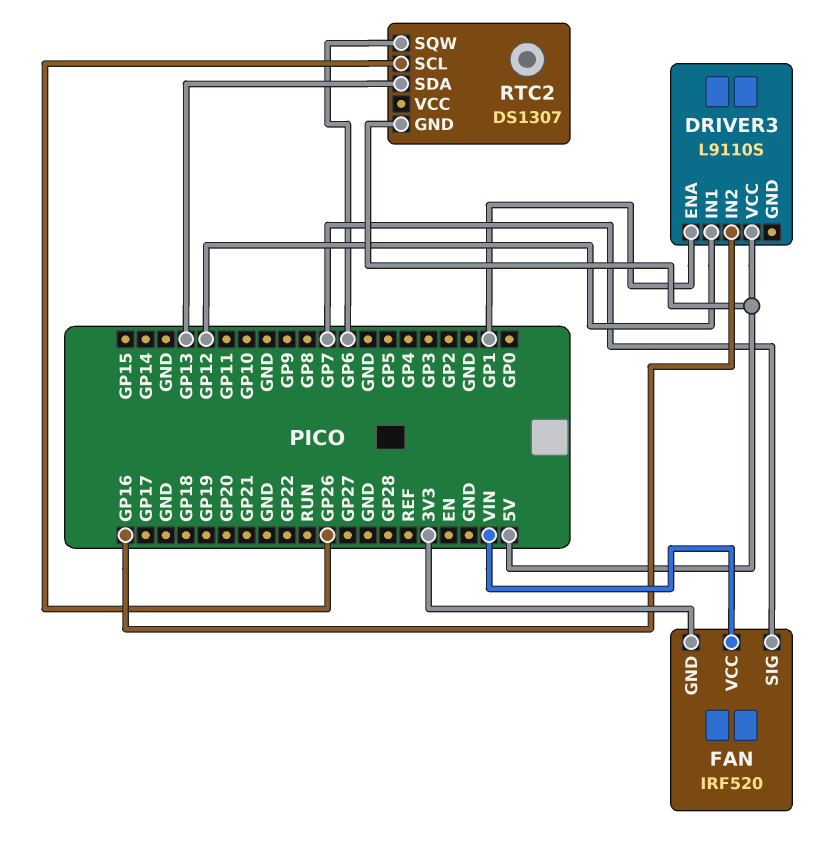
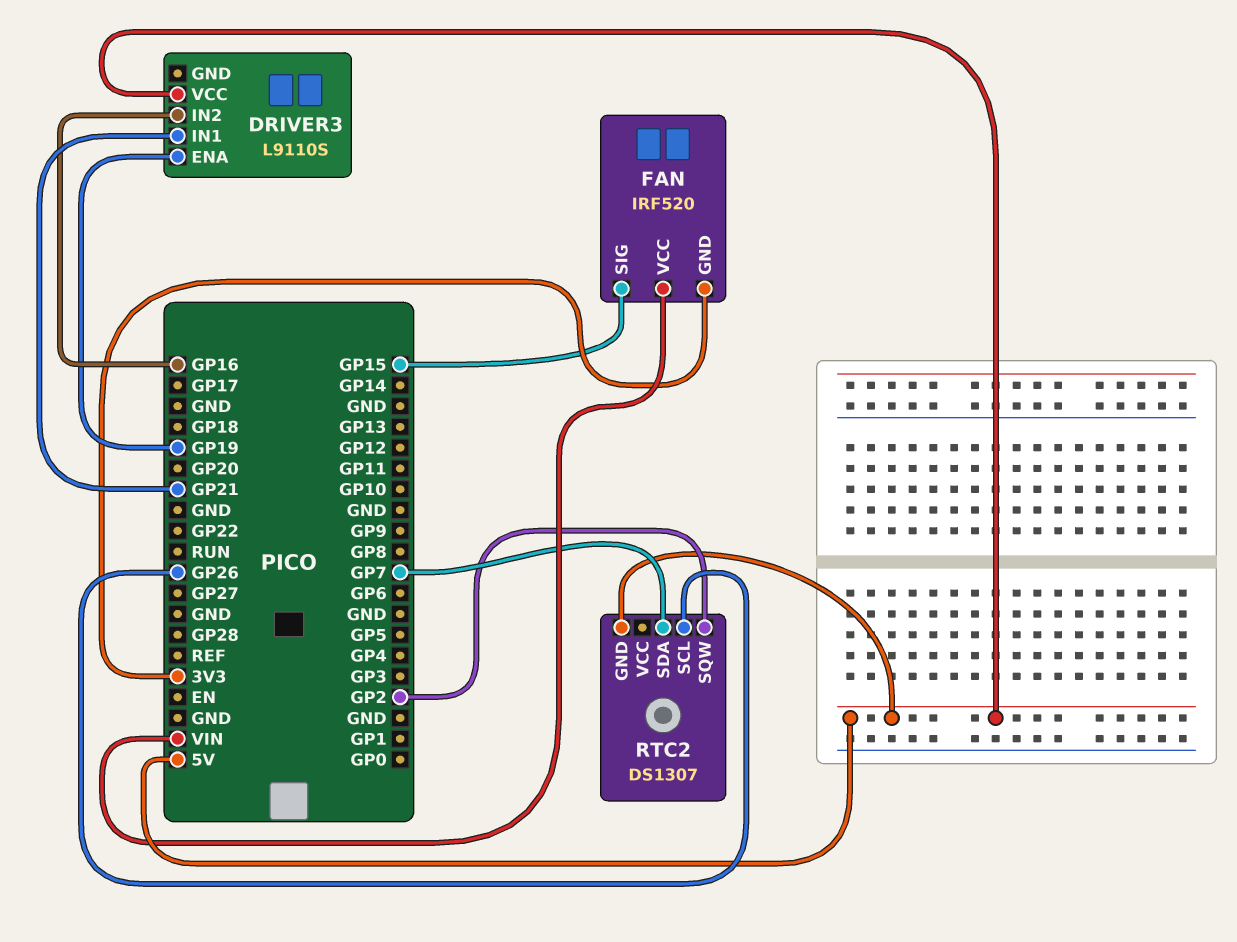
DRIVER3 pin ENA: GP1 -> GP19
DRIVER3 pin IN1: GP12 -> GP21
FAN pin SIG: GP7 -> GP15
RTC2 pin SDA: GP13 -> GP7
RTC2 pin SQW: GP6 -> GP2

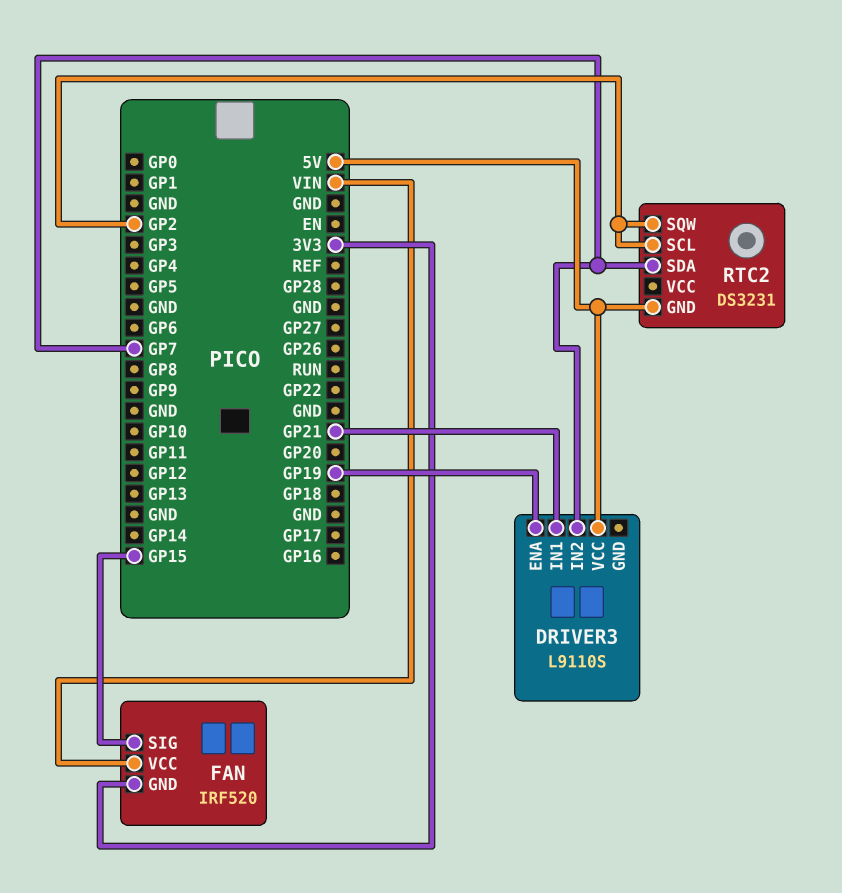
DRIVER3 pin IN2: GP16 -> GP7
RTC2: DS1307 -> DS3231
RTC2 pin SCL: GP26 -> GP2

